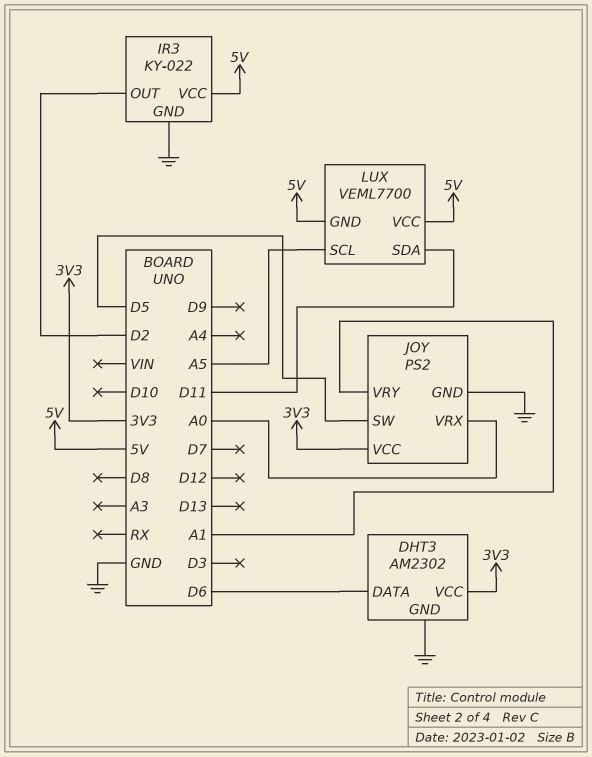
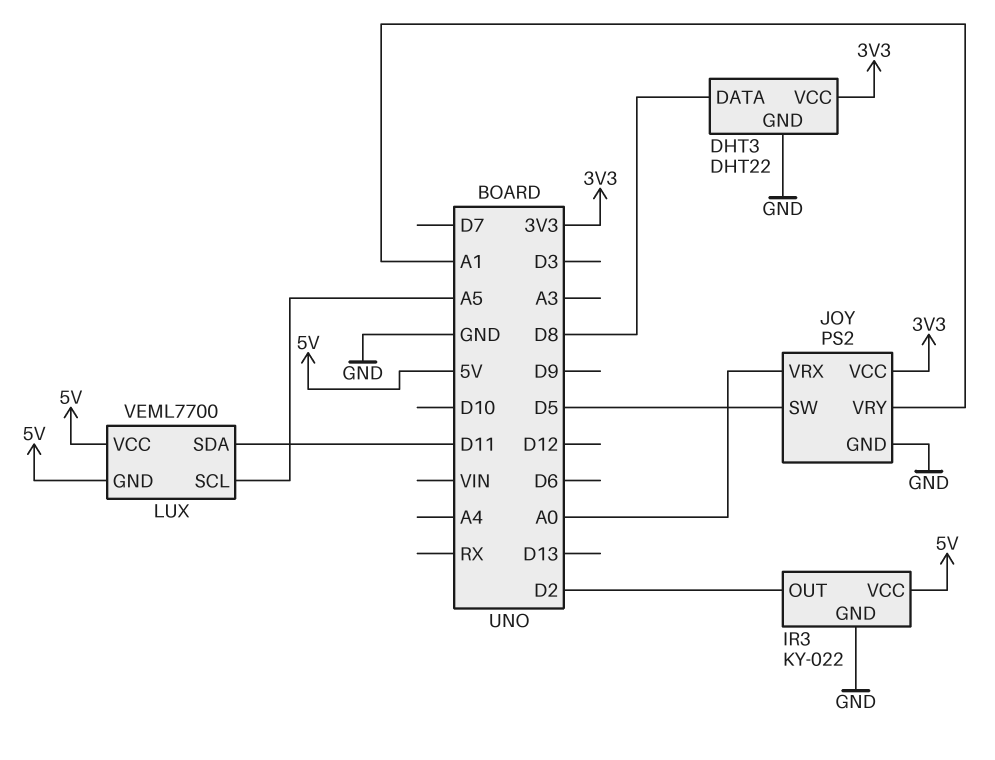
DHT3: AM2302 -> DHT22
DHT3 pin DATA: D6 -> D8

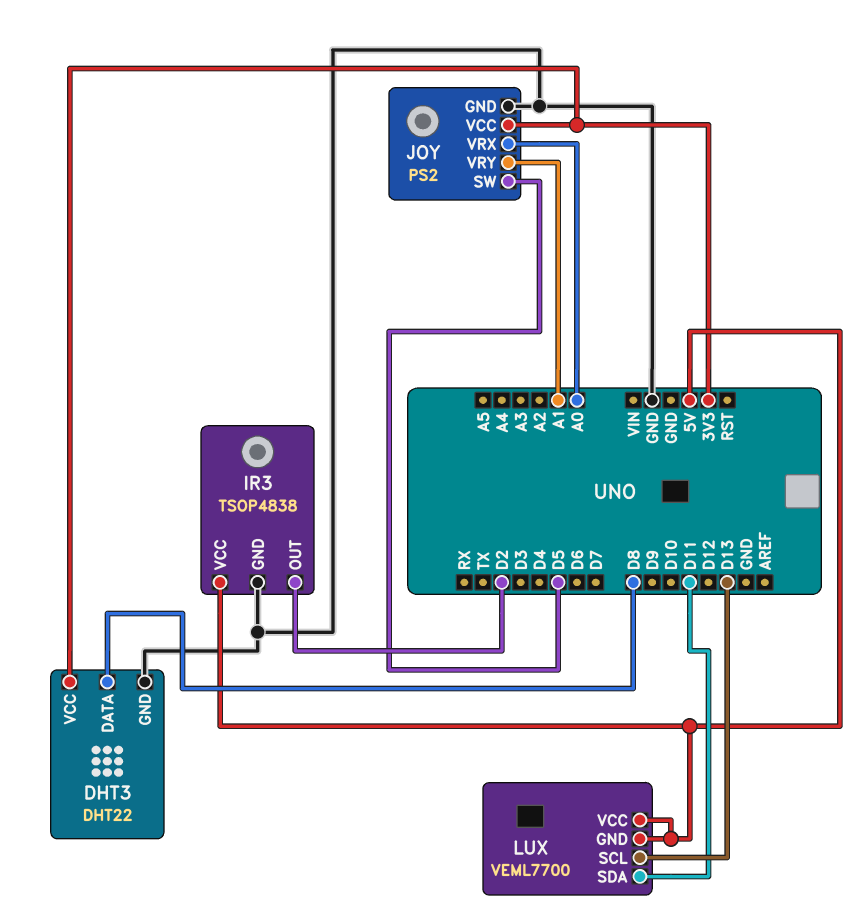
IR3: KY-022 -> TSOP4838
LUX pin SCL: A5 -> D13

